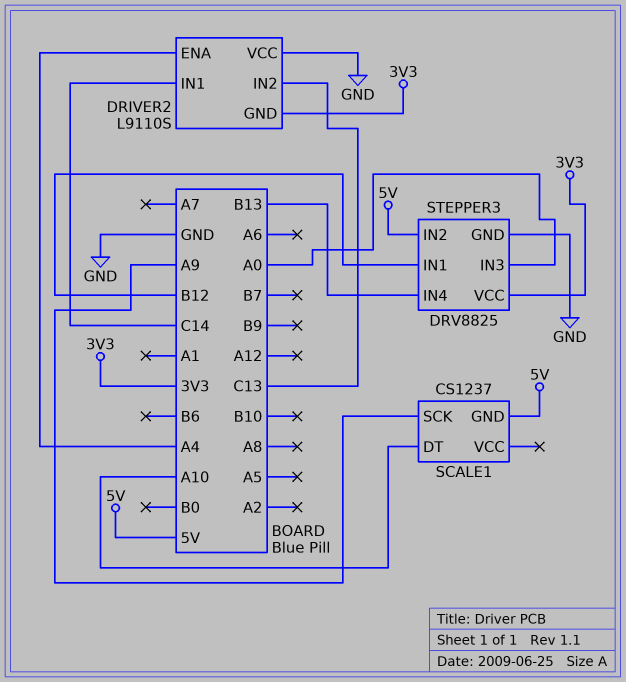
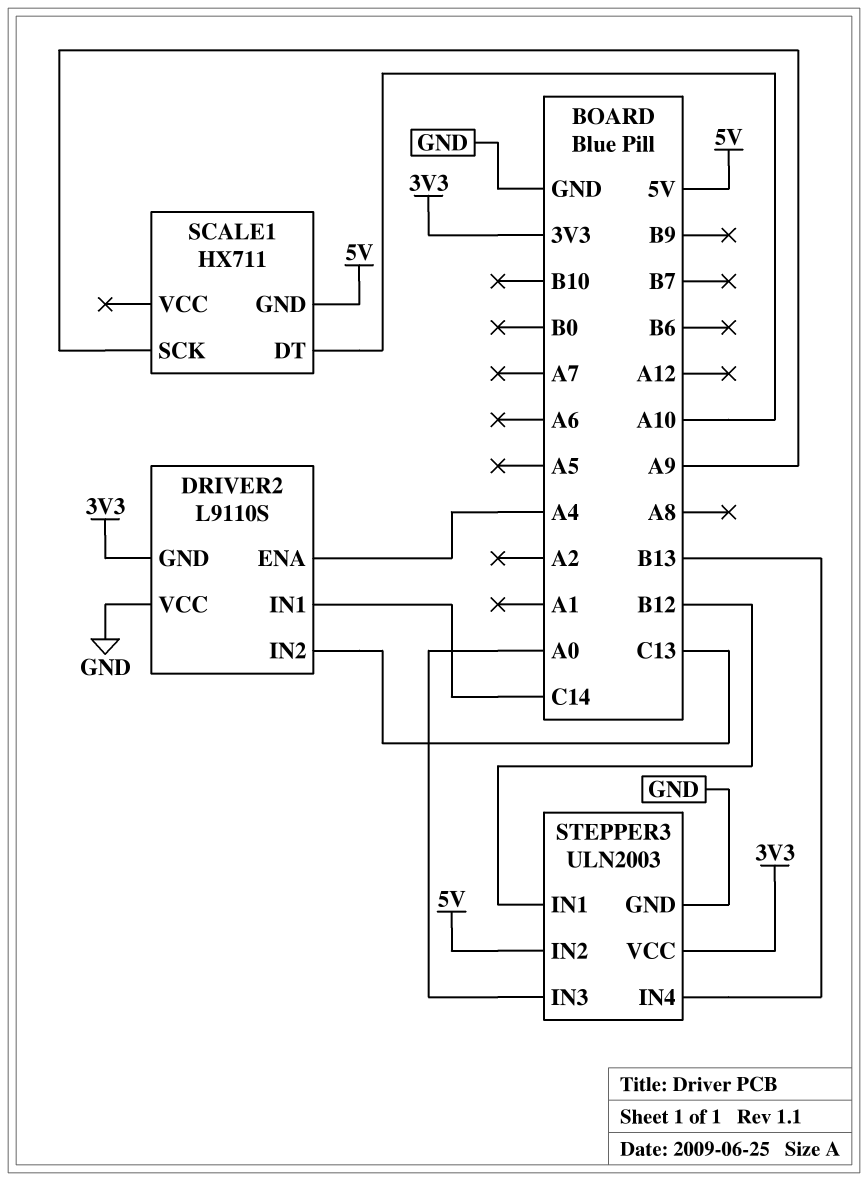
SCALE1: CS1237 -> HX711
STEPPER3: DRV8825 -> ULN2003

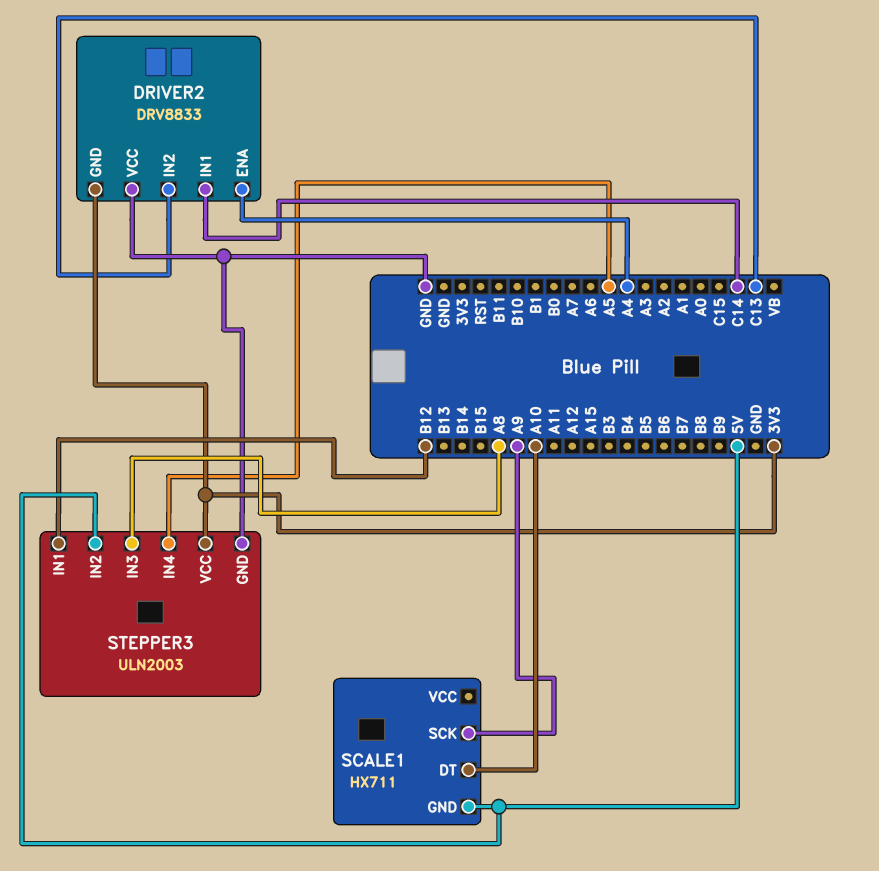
DRIVER2: L9110S -> DRV8833
STEPPER3 pin IN3: A0 -> A8
STEPPER3 pin IN4: B13 -> A5

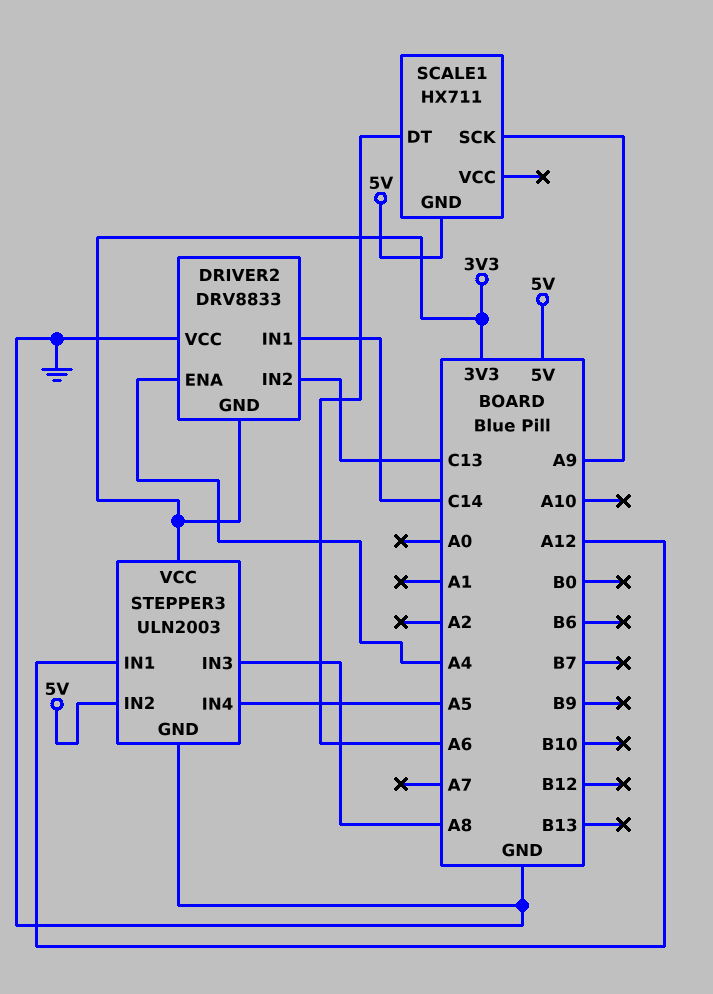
SCALE1 pin DT: A10 -> A6
STEPPER3 pin IN1: B12 -> A12

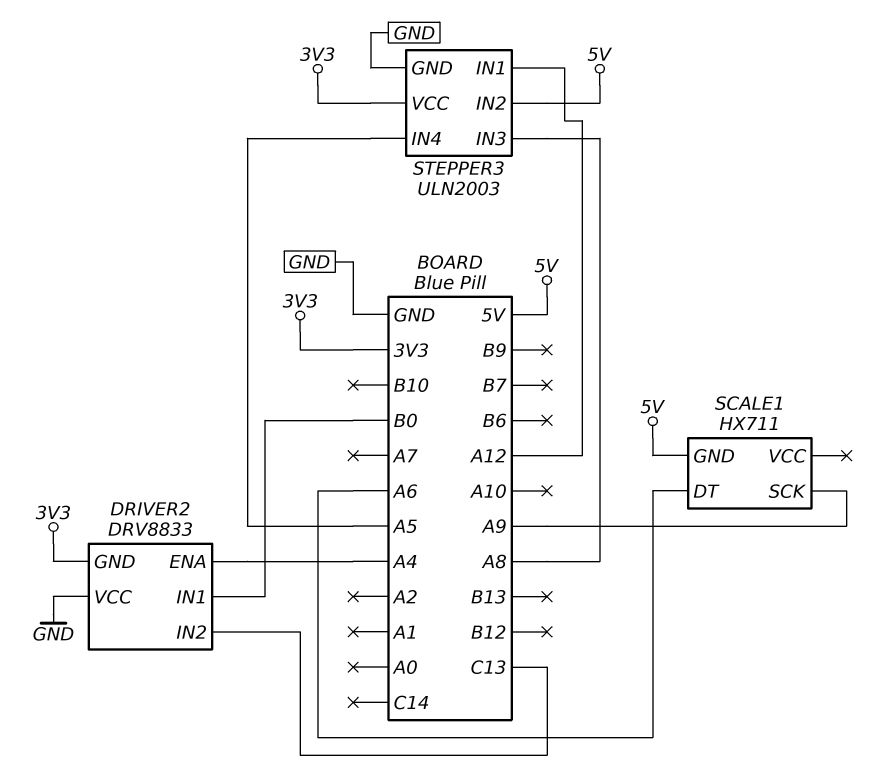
DRIVER2 pin IN1: C14 -> B0

